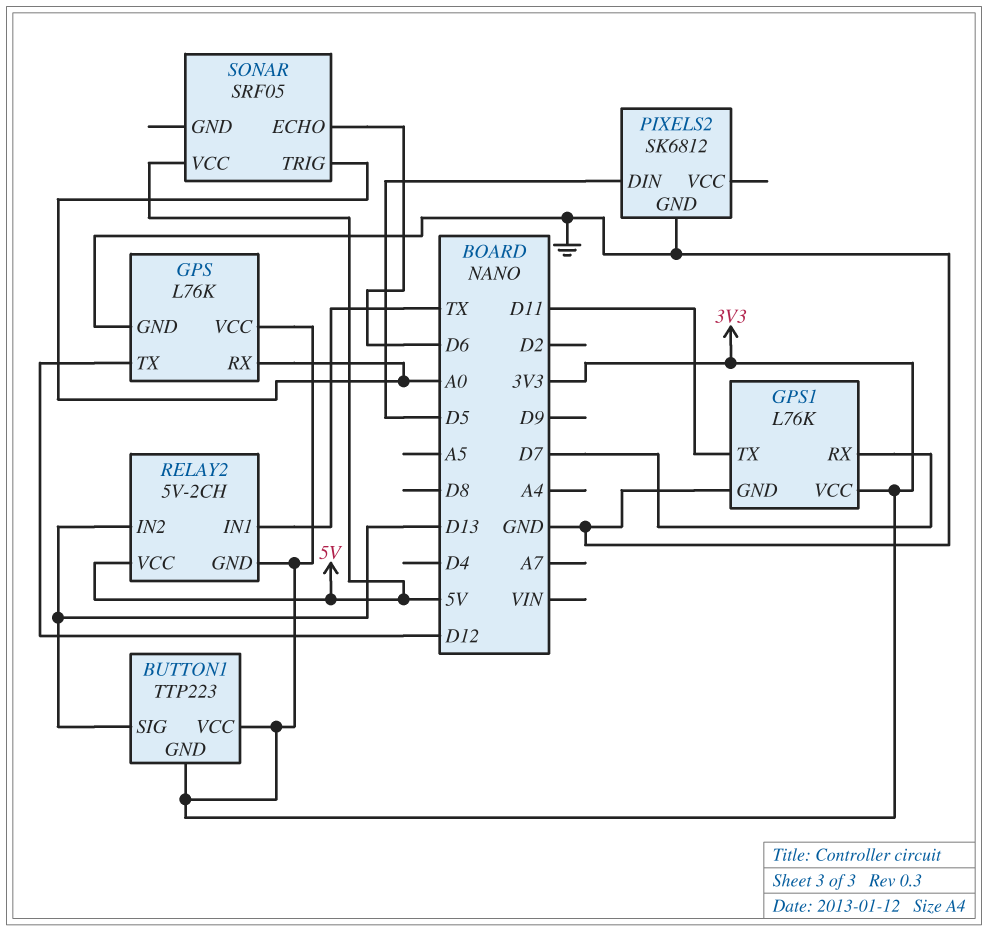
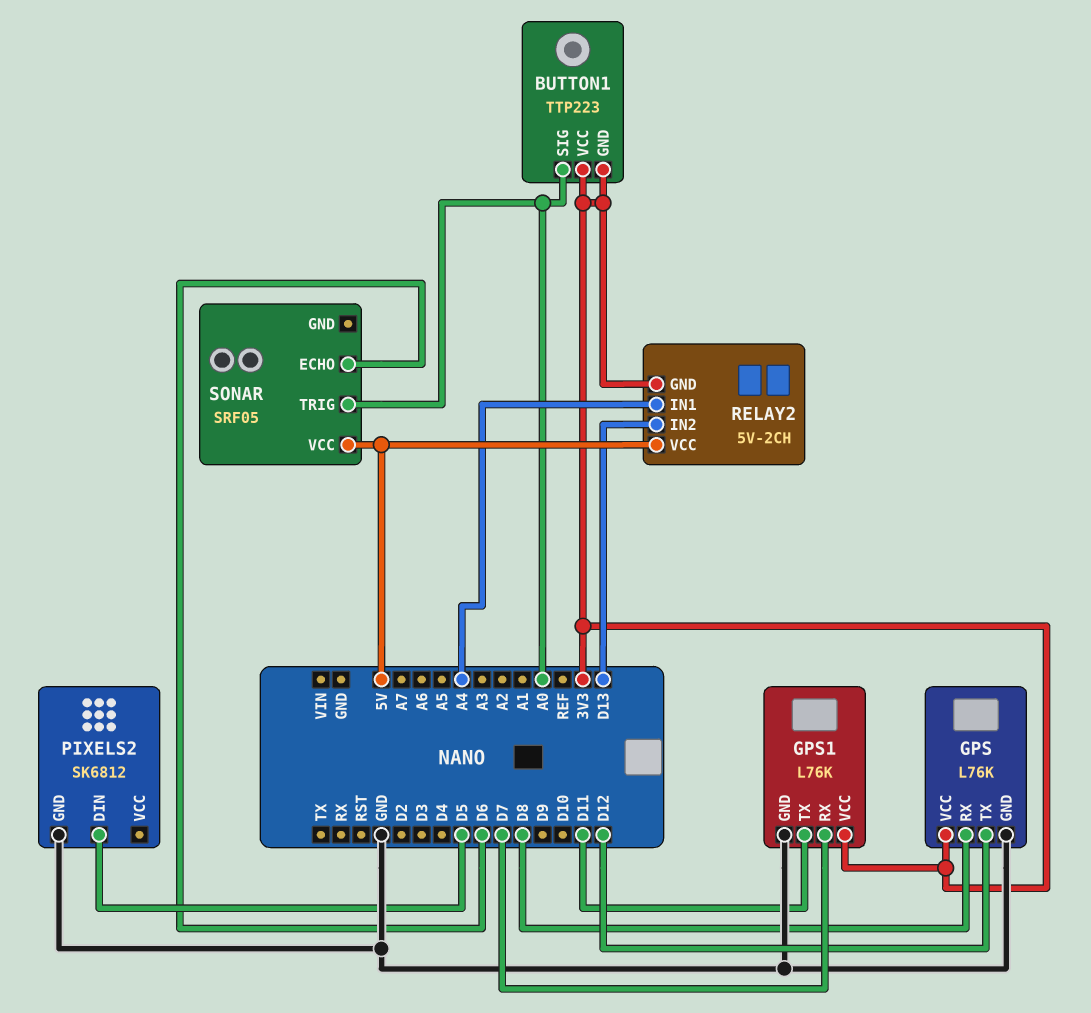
BUTTON1 pin SIG: D13 -> A0
GPS pin RX: A0 -> D8
RELAY2 pin IN1: TX -> A4

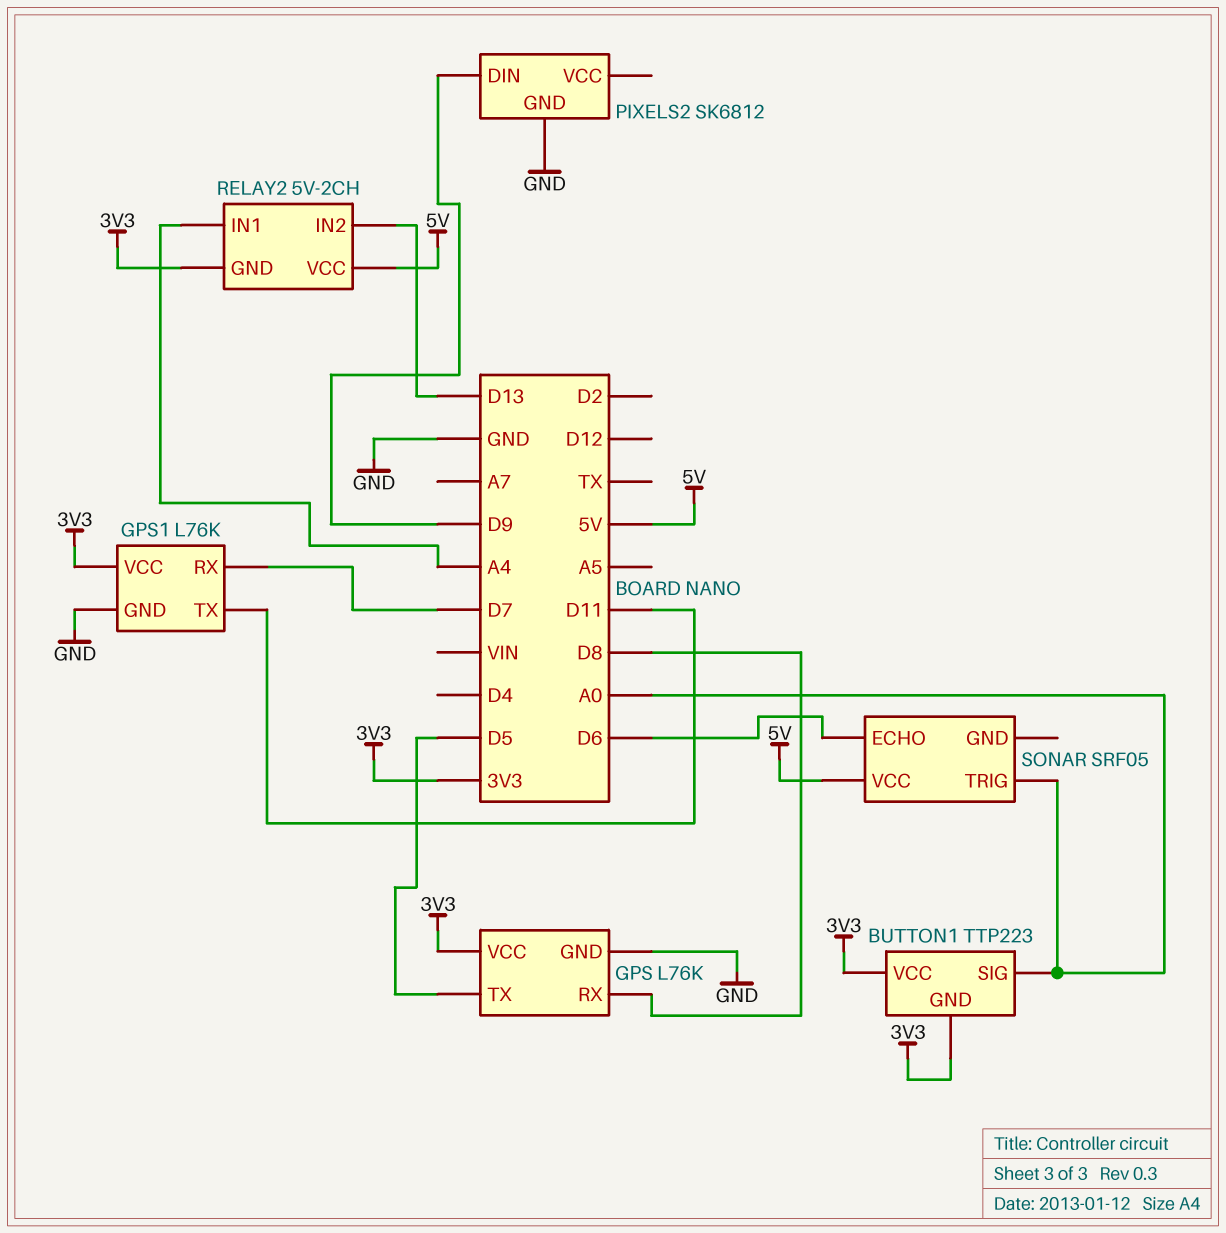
GPS pin TX: D12 -> D5
PIXELS2 pin DIN: D5 -> D9

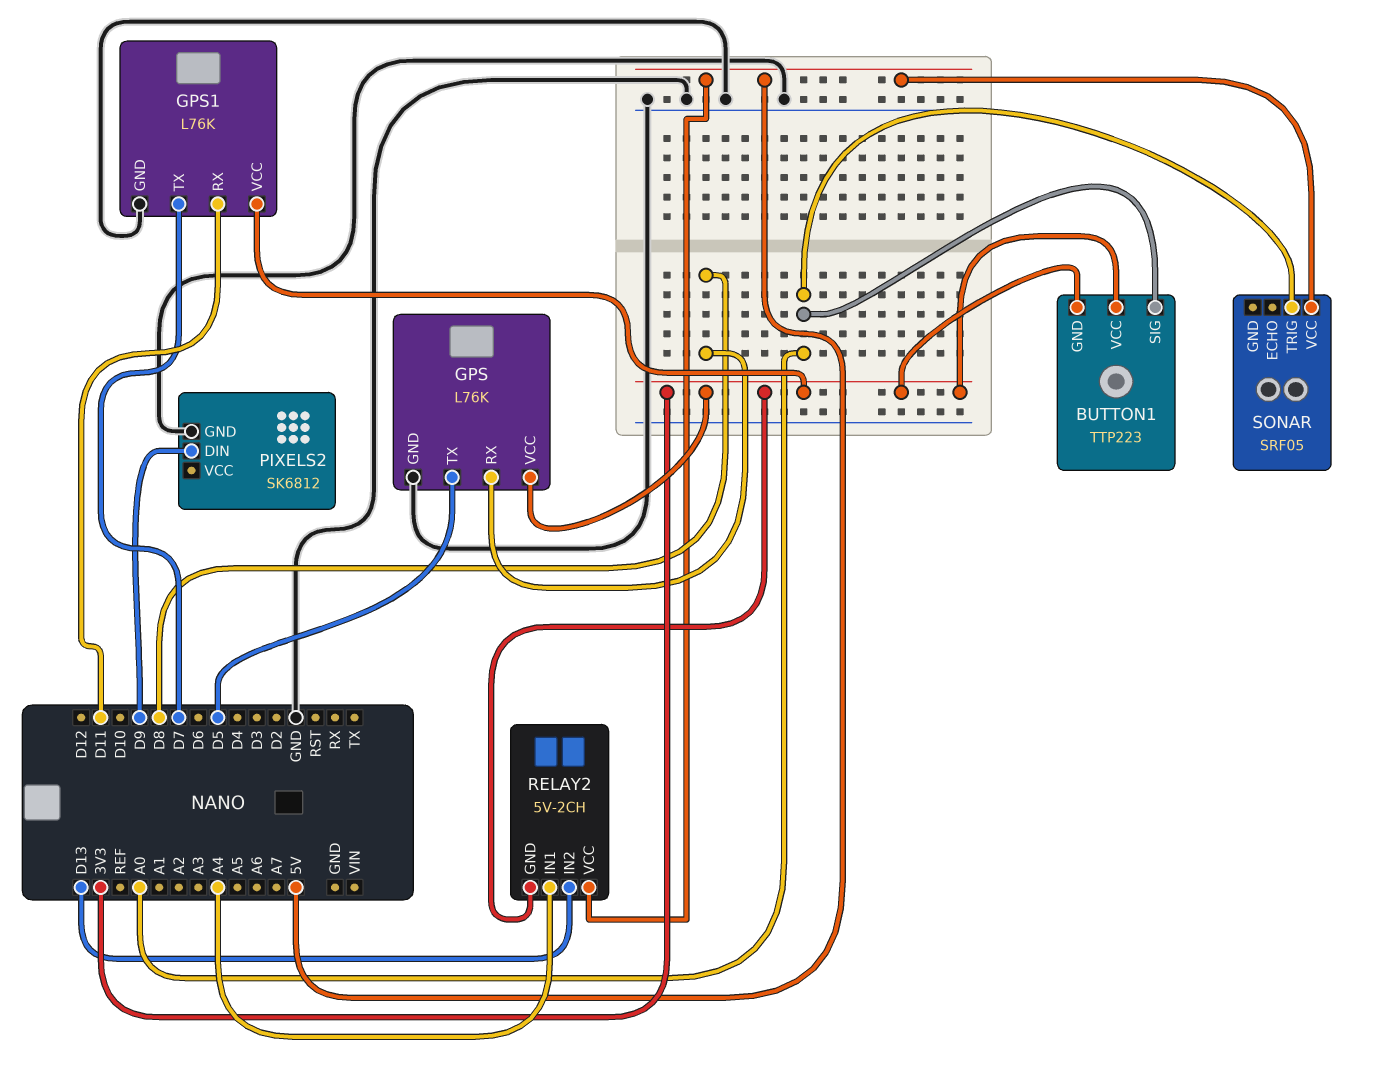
GPS1 pin RX: D7 -> D11
GPS1 pin TX: D11 -> D7
SONAR pin ECHO: D6 -> none

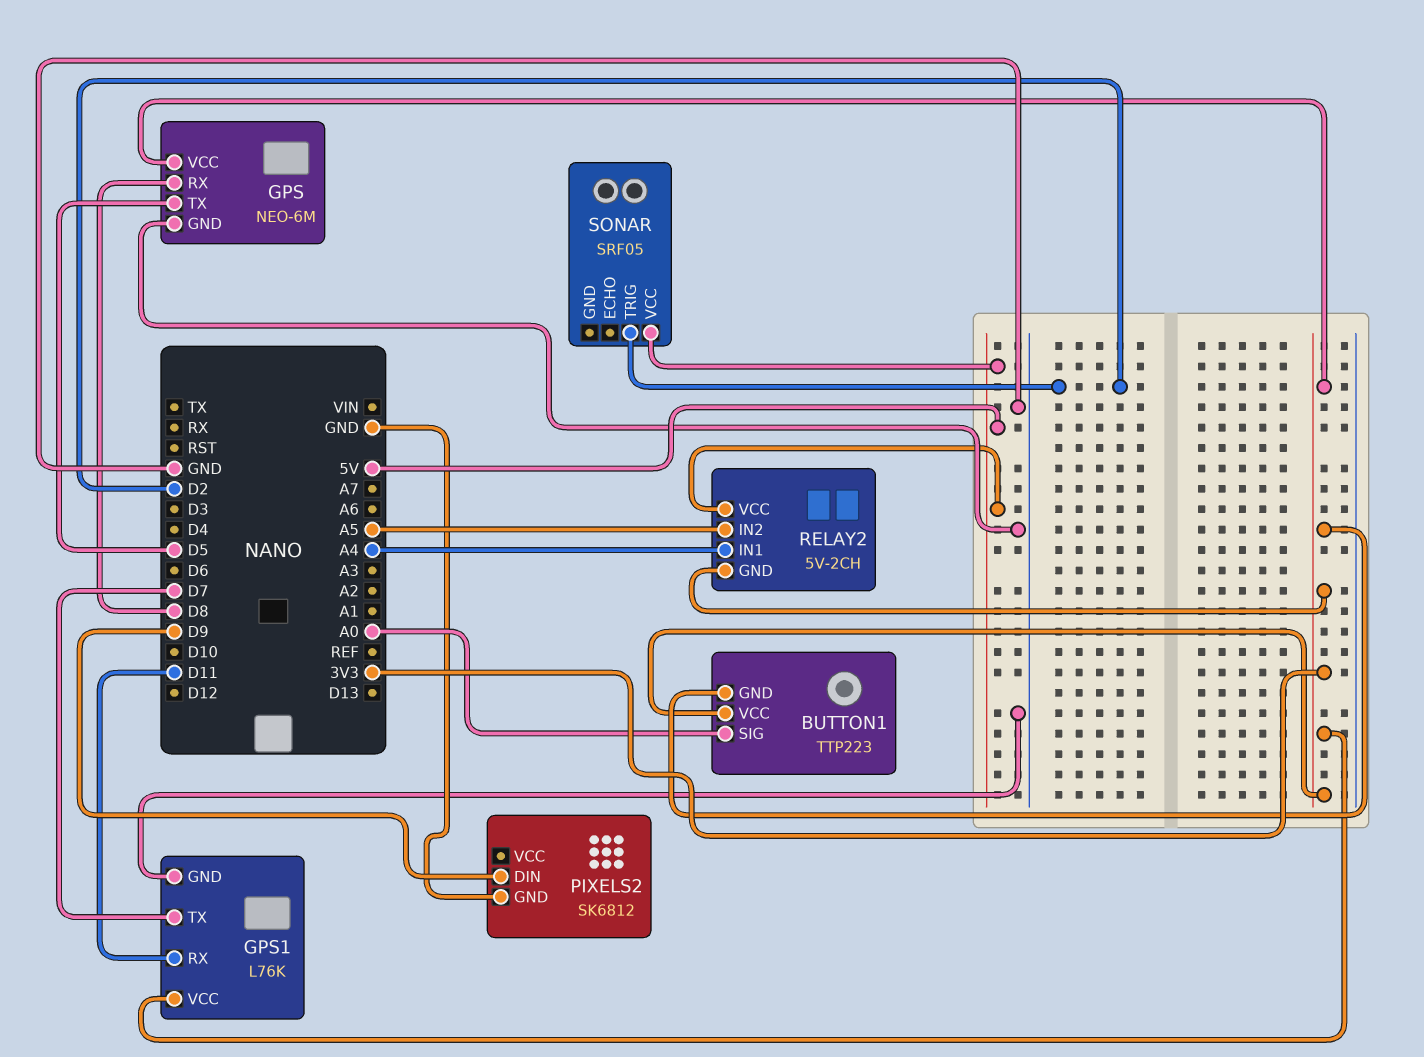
GPS: L76K -> NEO-6M
RELAY2 pin IN2: D13 -> A5
SONAR pin TRIG: A0 -> D2

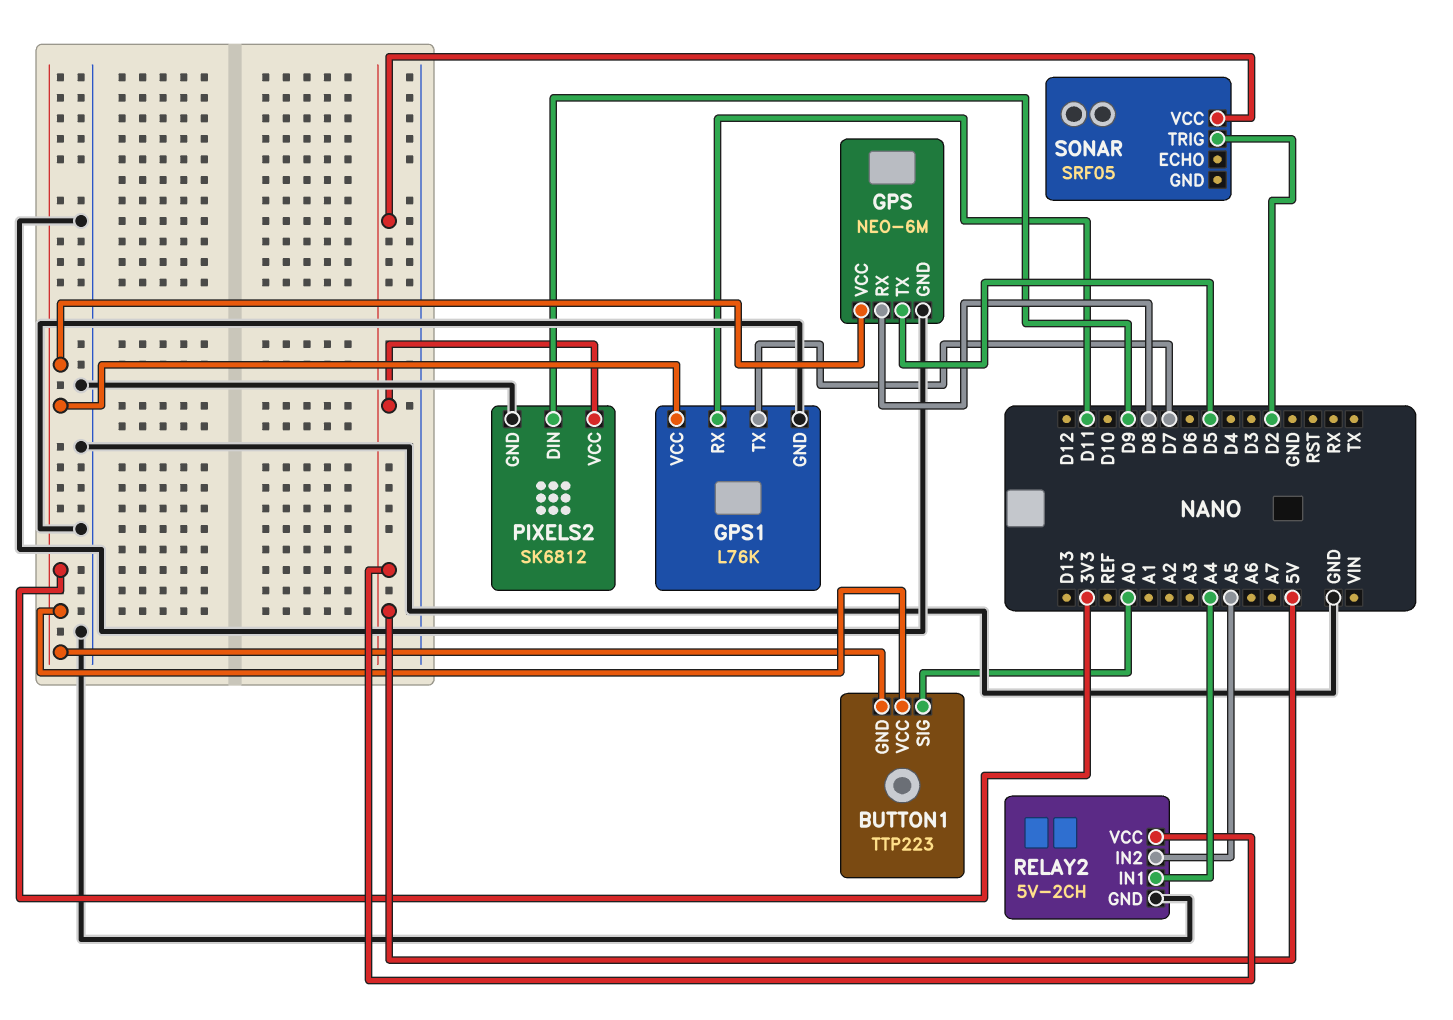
PIXELS2 pin VCC: none -> 5V
RELAY2 pin GND: 3V3 -> GND

